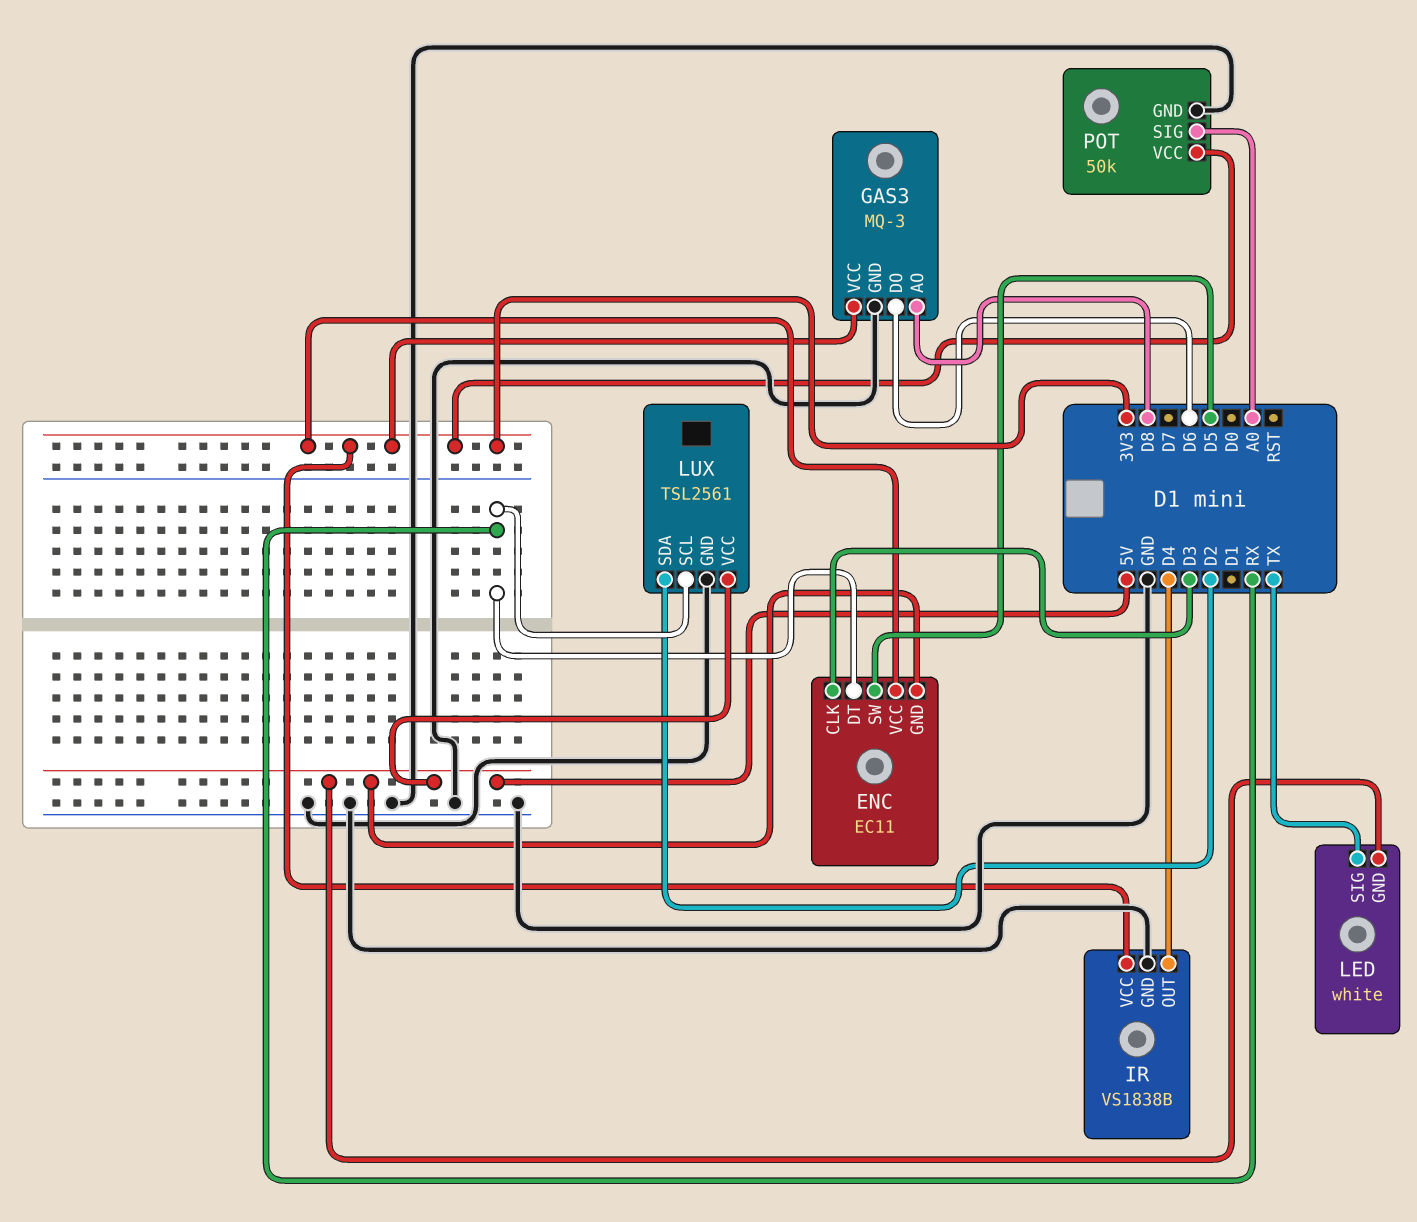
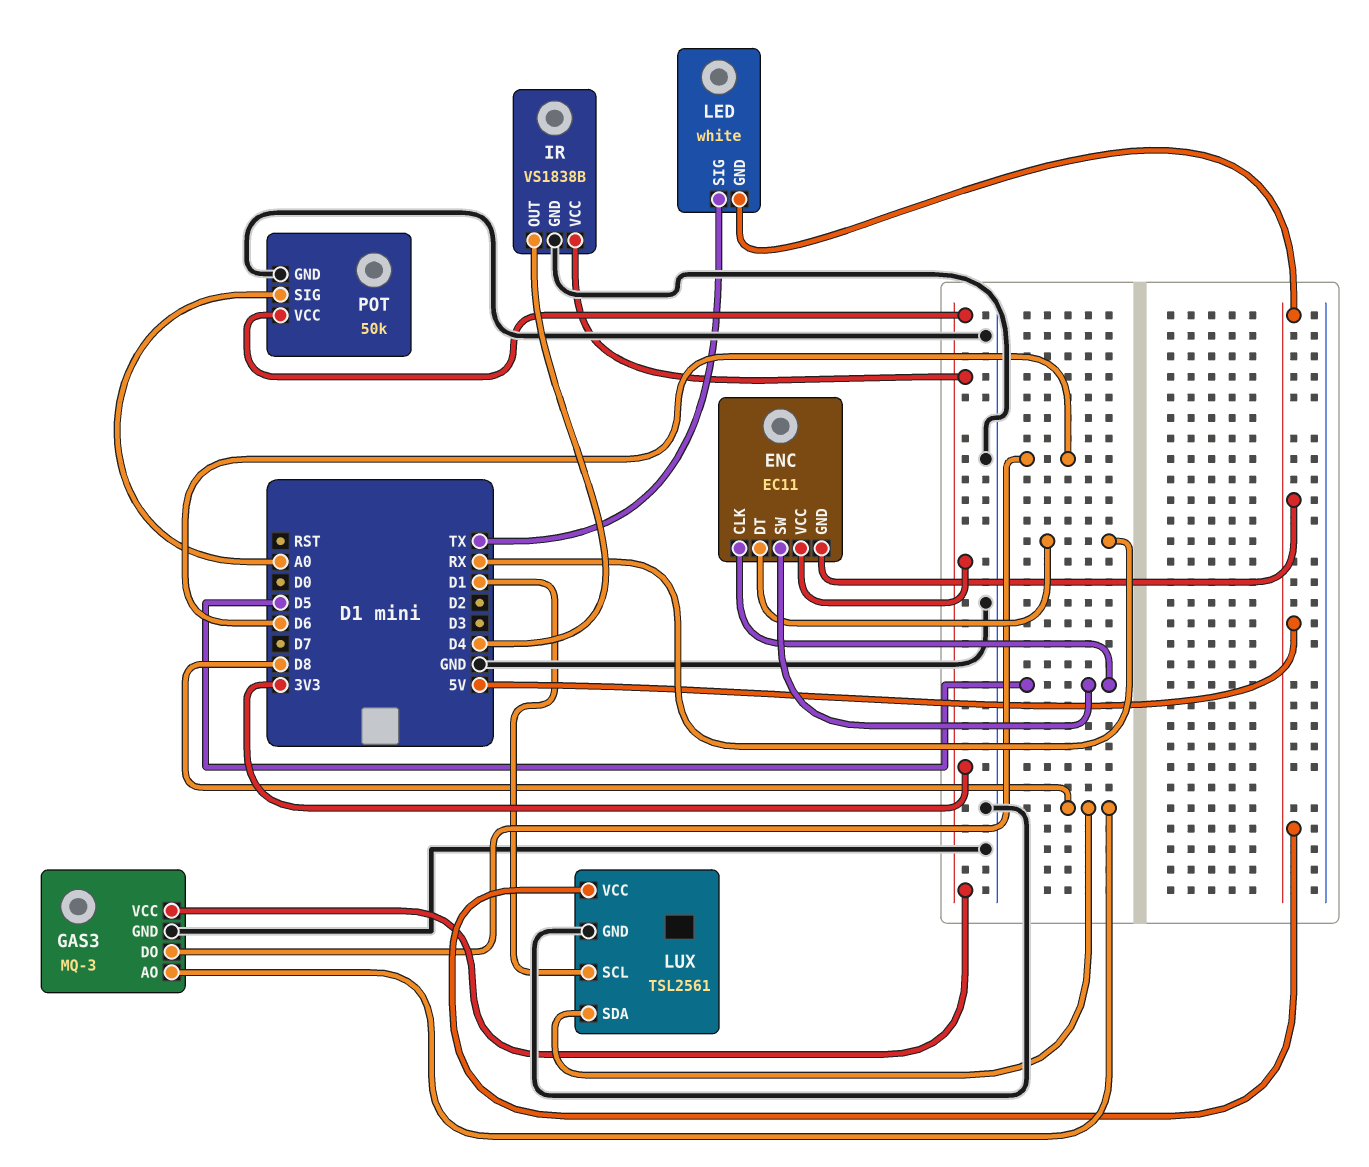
ENC pin CLK: D3 -> D5
LUX pin SCL: RX -> D1
LUX pin SDA: D2 -> D8

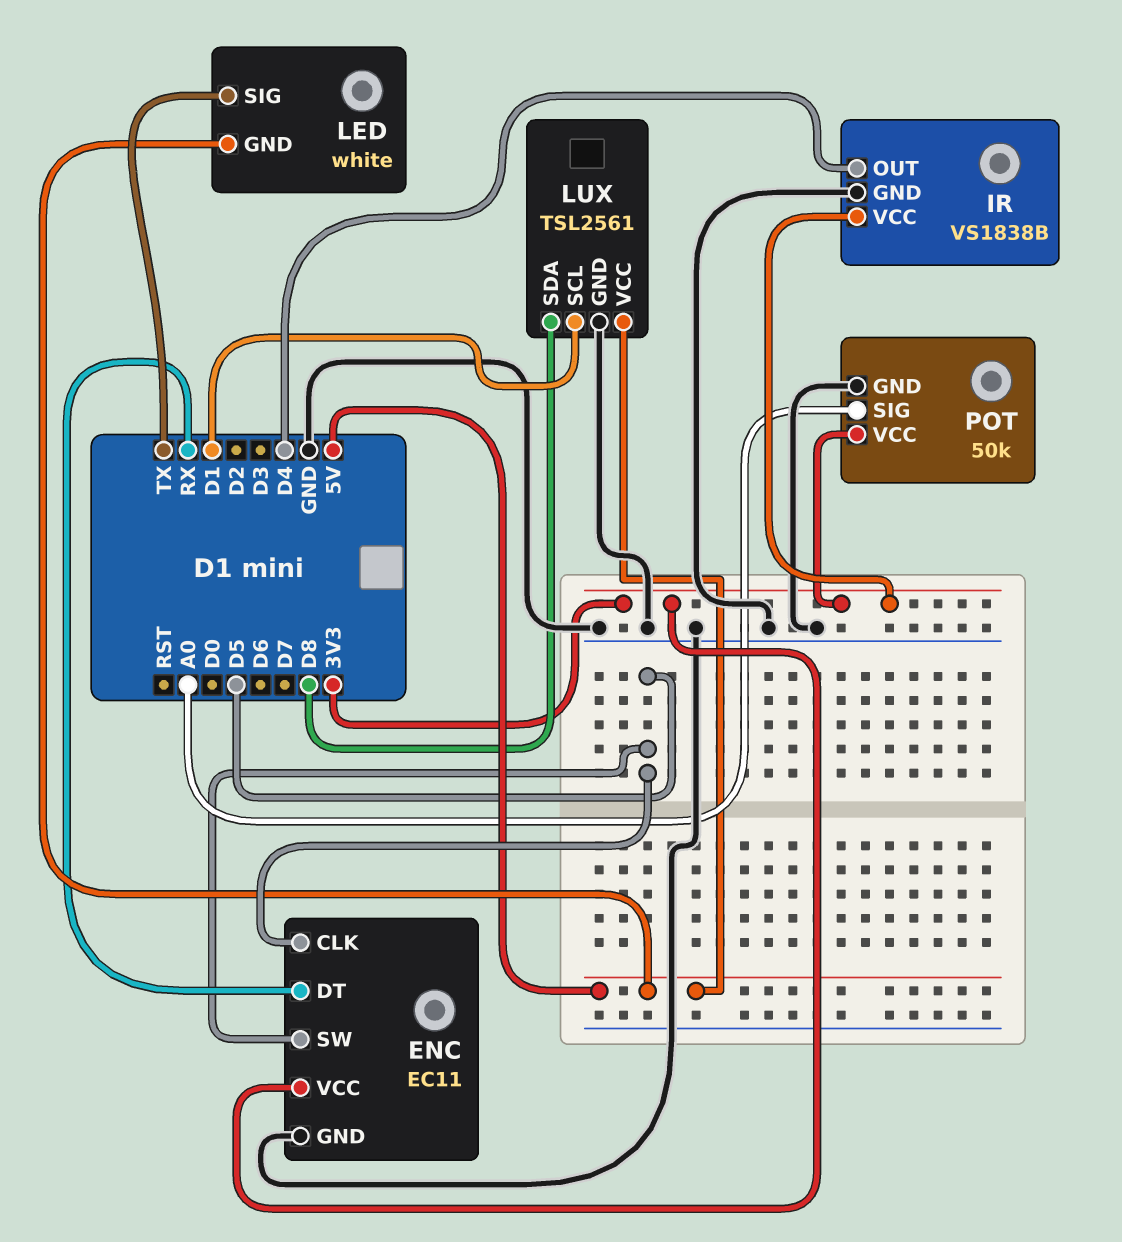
ENC pin GND: 5V -> GND
GAS3: MQ-3 -> none
GAS3 pin AO: D8 -> none
GAS3 pin DO: D6 -> none
GAS3 pin GND: GND -> none
GAS3 pin VCC: 3V3 -> none

